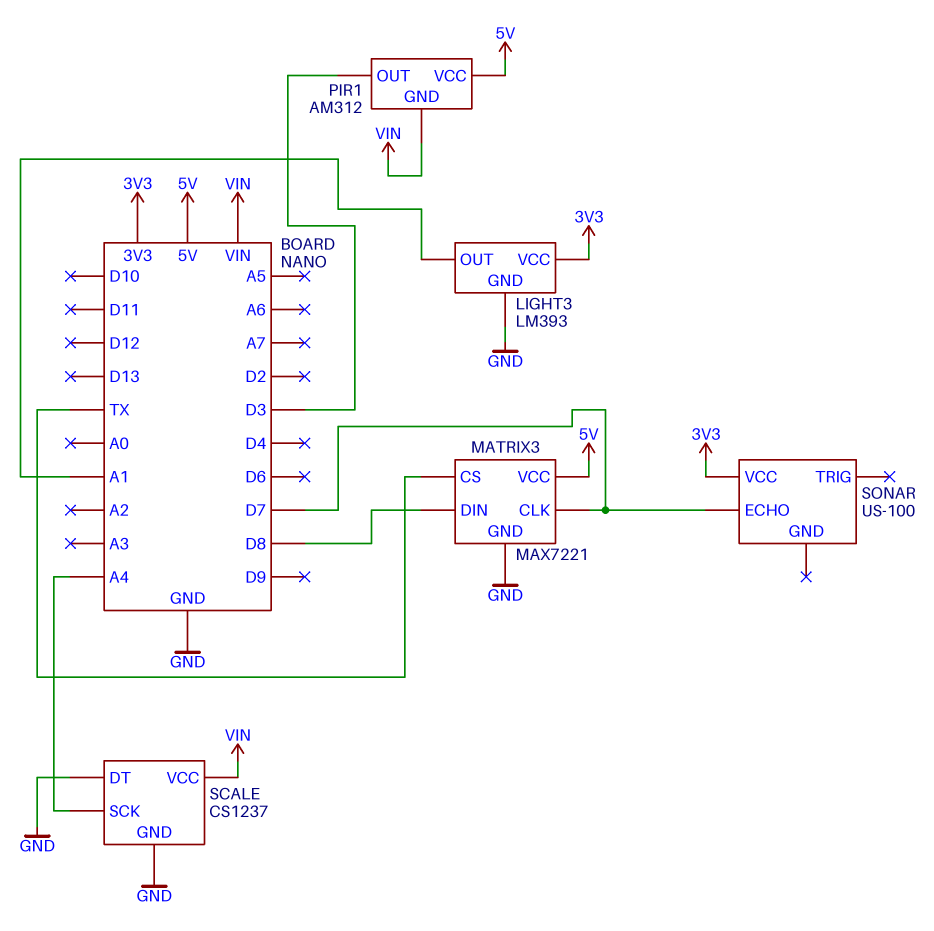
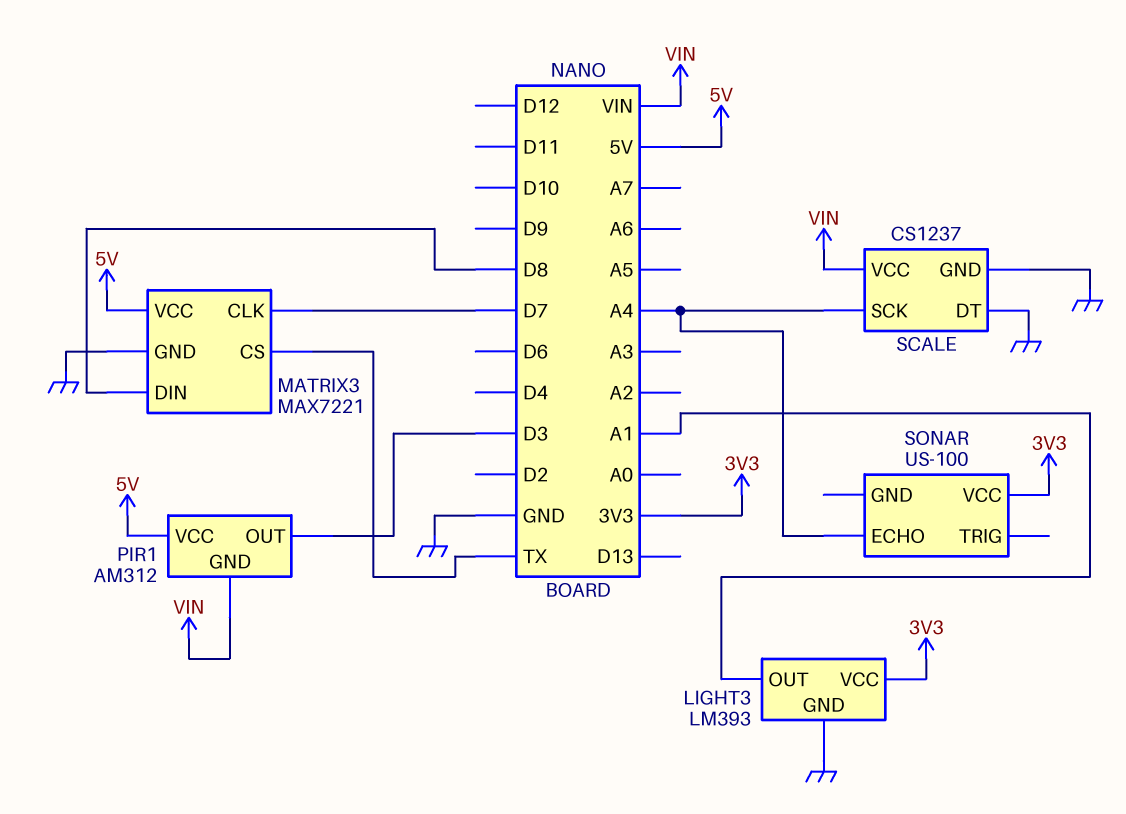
SONAR pin ECHO: D7 -> A4

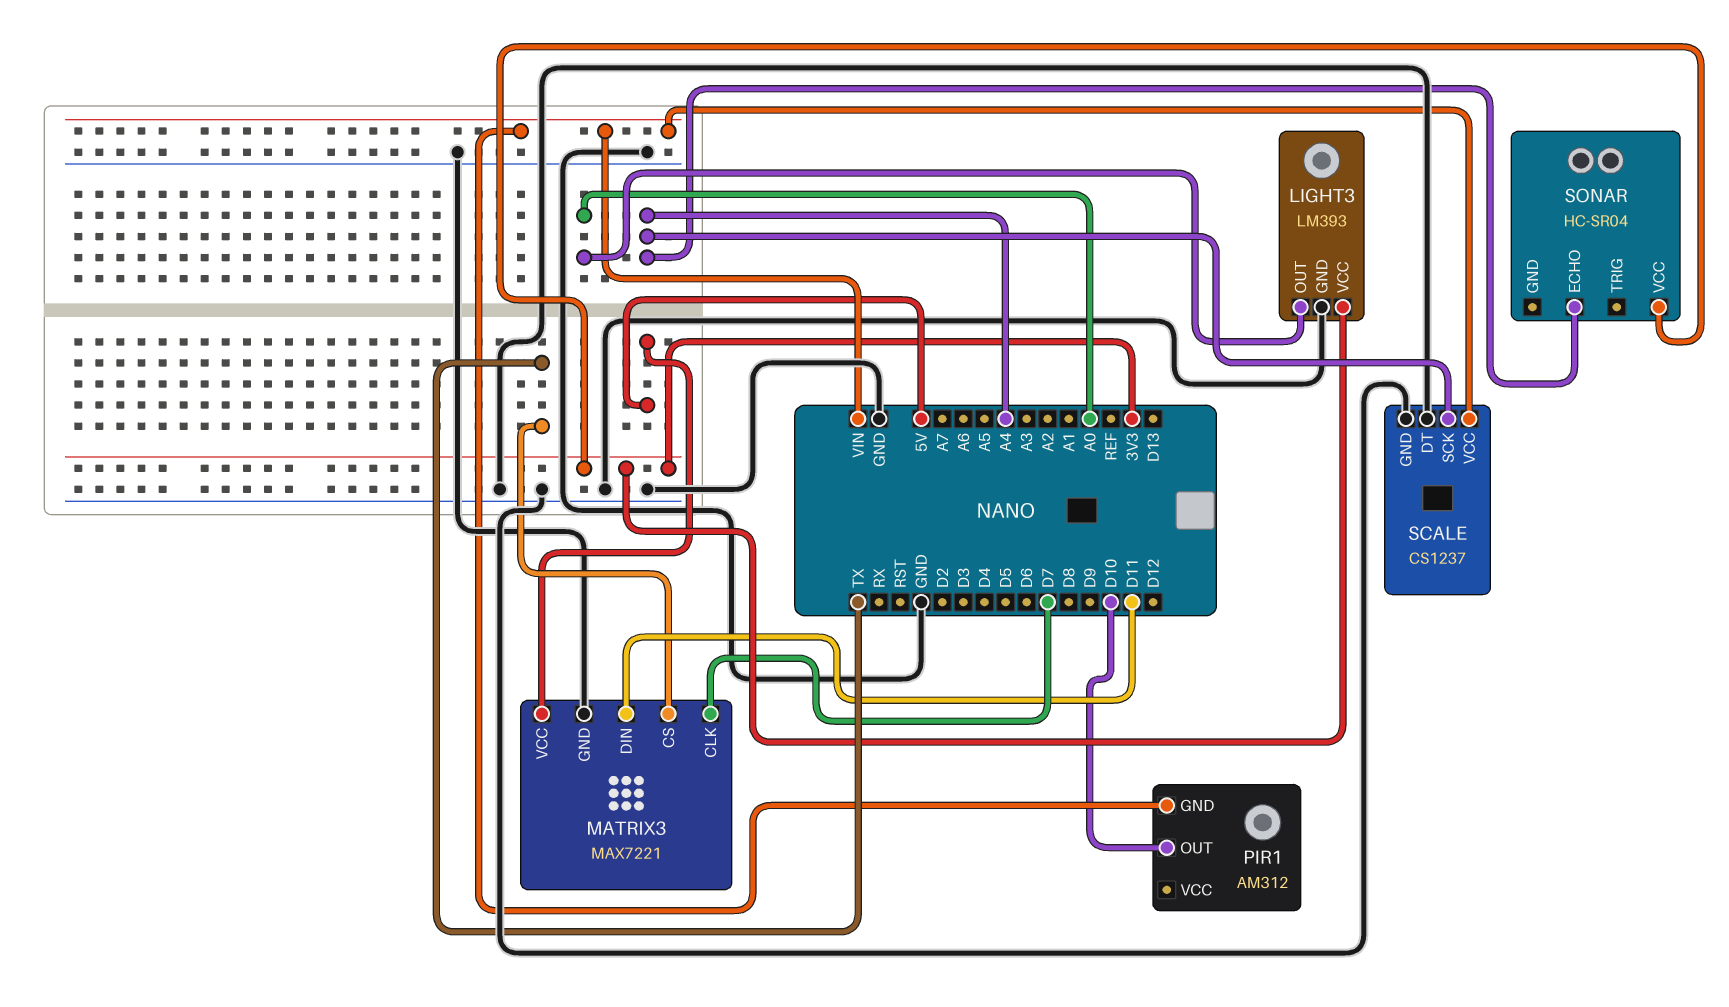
LIGHT3 pin OUT: A1 -> A0
MATRIX3 pin DIN: D8 -> D11
PIR1 pin OUT: D3 -> D10
PIR1 pin VCC: 5V -> none
SONAR: US-100 -> HC-SR04

